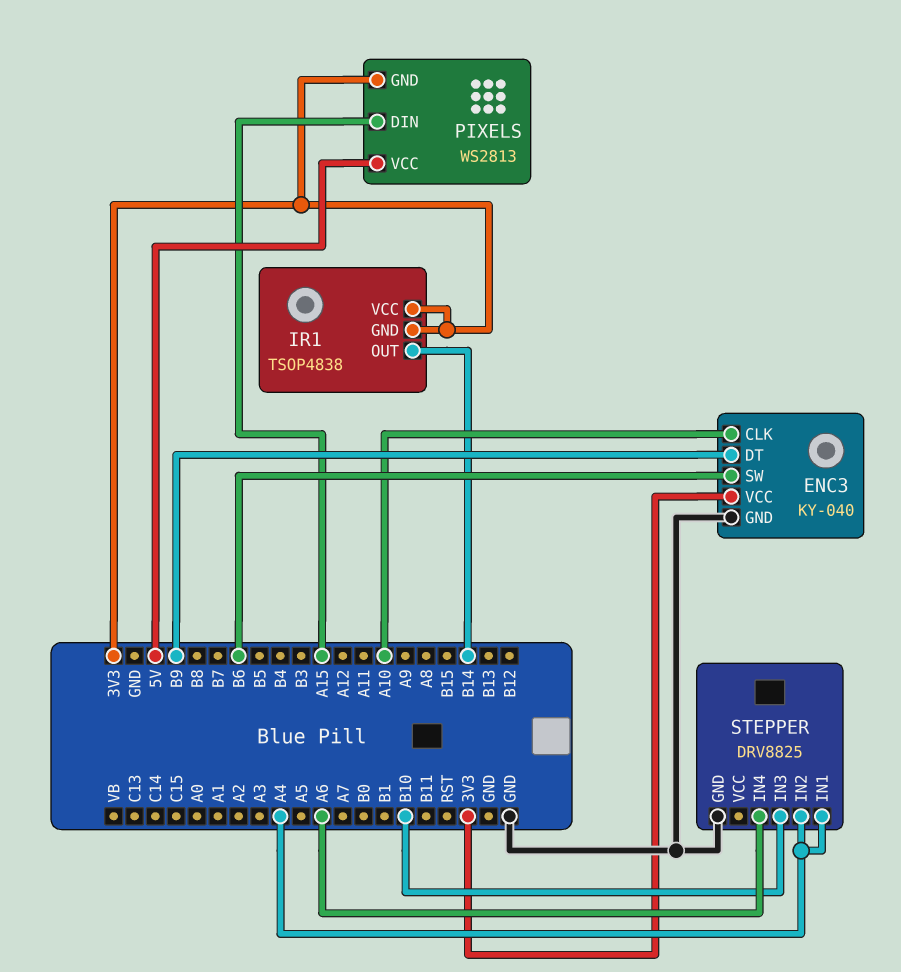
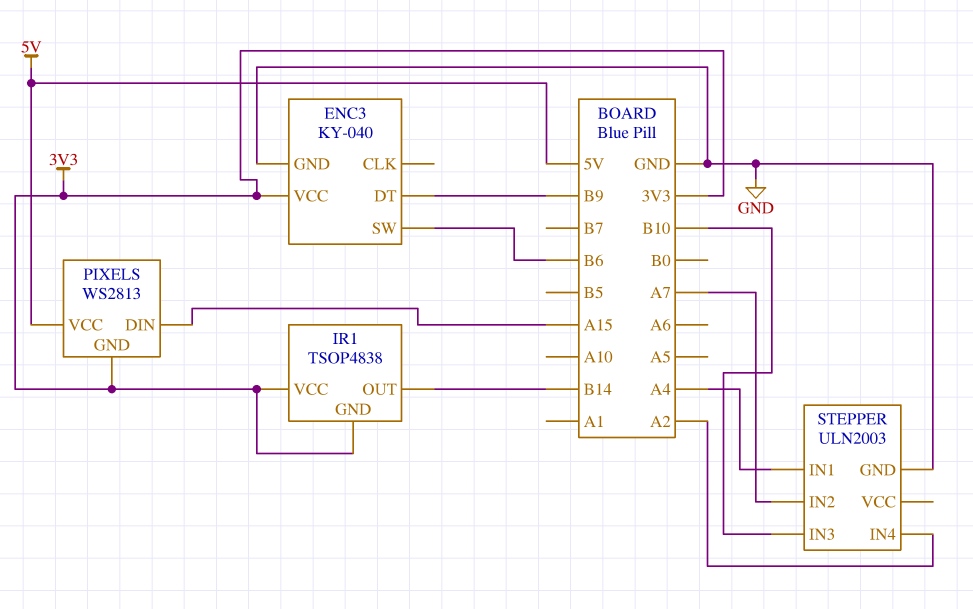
ENC3 pin CLK: A10 -> none
STEPPER: DRV8825 -> ULN2003
STEPPER pin IN2: A4 -> A7
STEPPER pin IN4: A6 -> A2

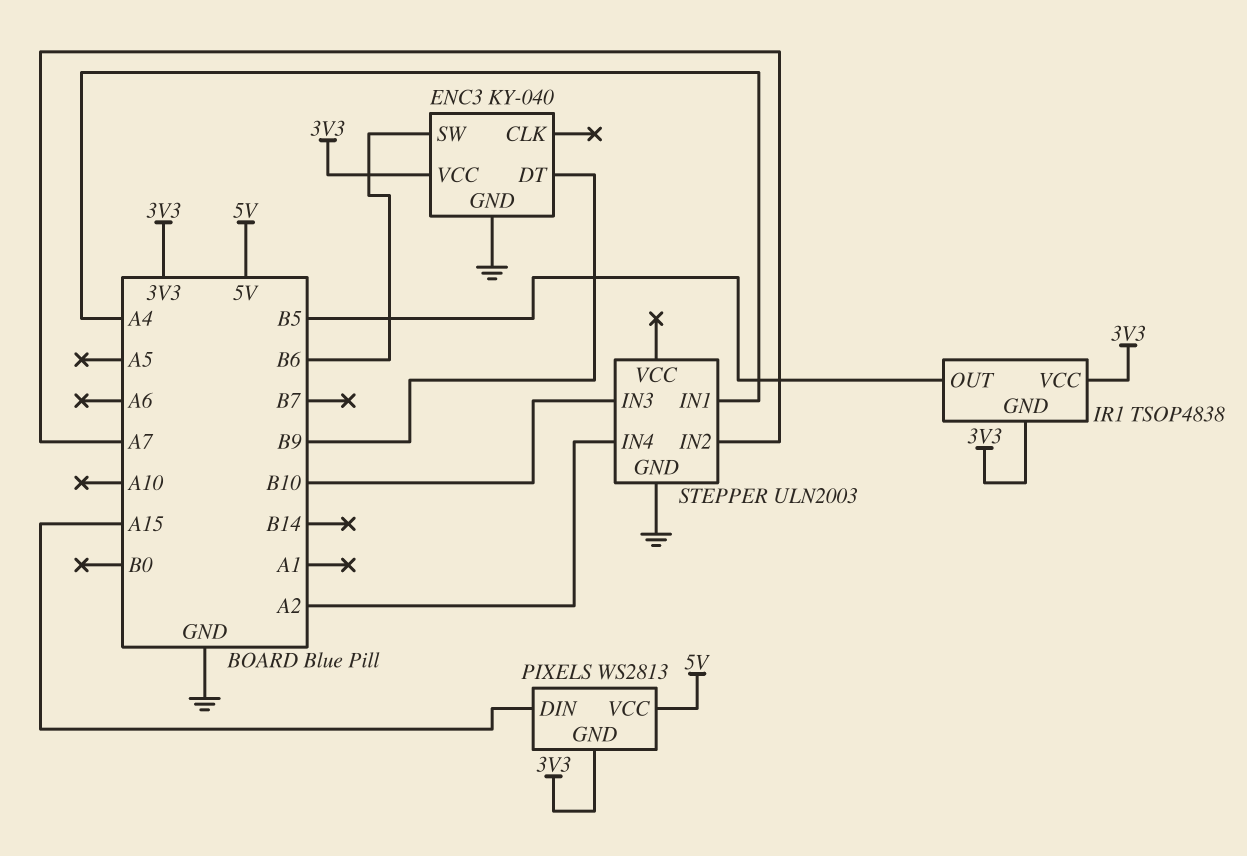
IR1 pin OUT: B14 -> B5

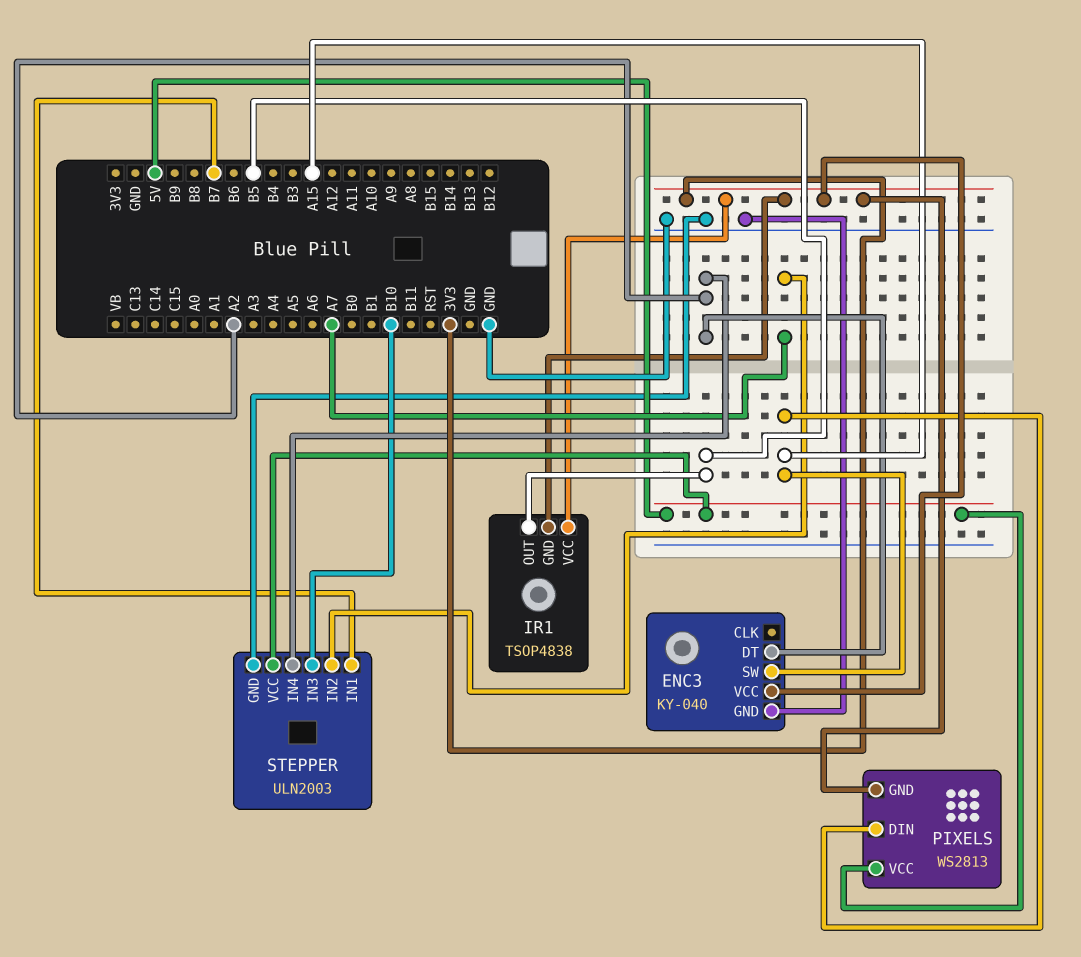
ENC3 pin DT: B9 -> A2
ENC3 pin SW: B6 -> A15
STEPPER pin IN1: A4 -> B7
STEPPER pin VCC: none -> 5V

